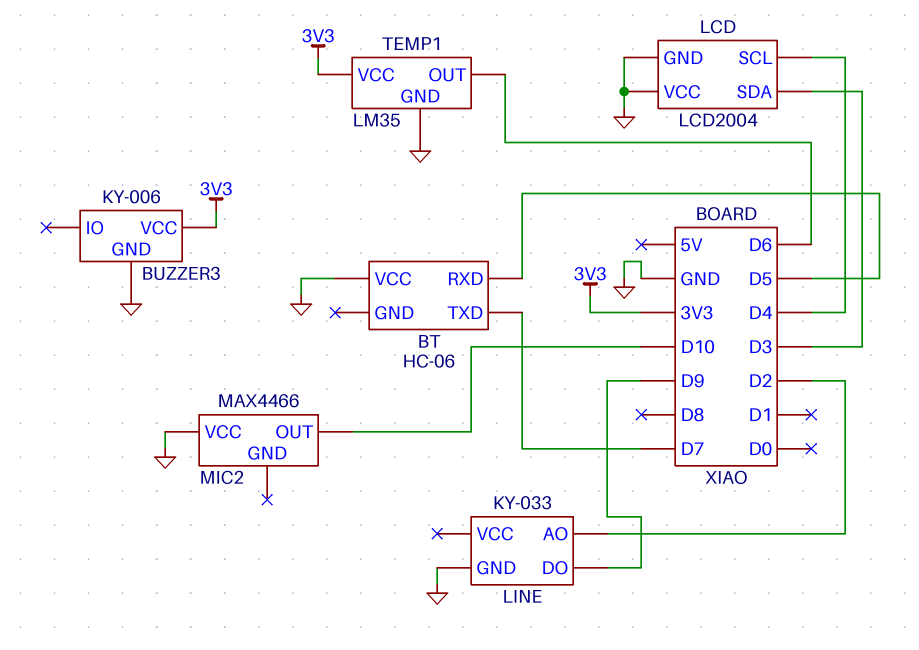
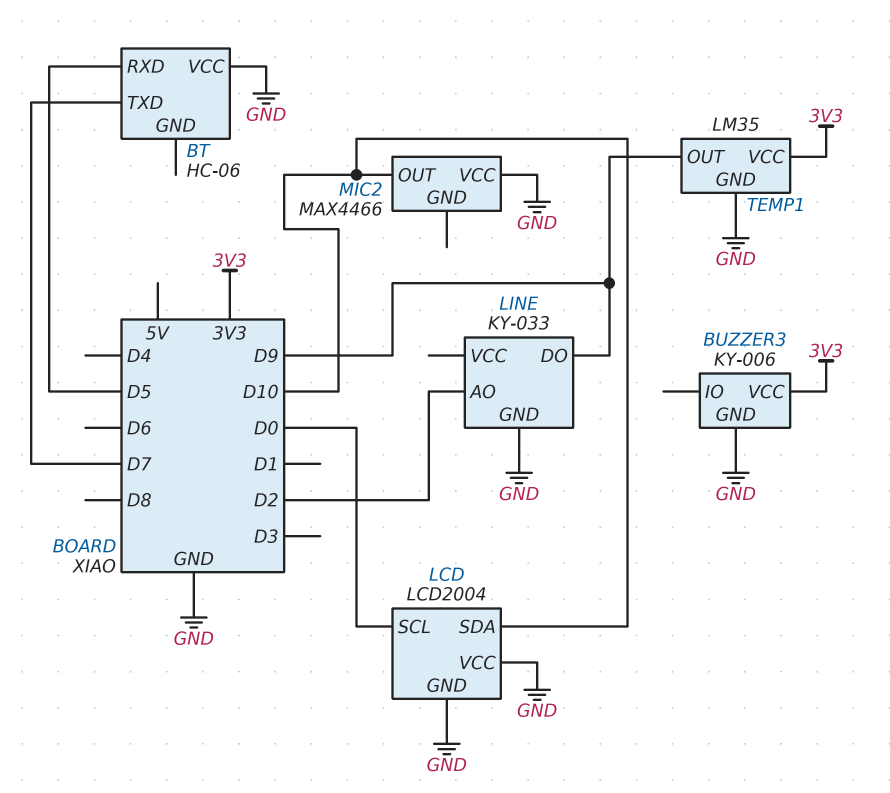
LCD pin SCL: D4 -> D0
LCD pin SDA: D3 -> D10
TEMP1 pin OUT: D6 -> D9

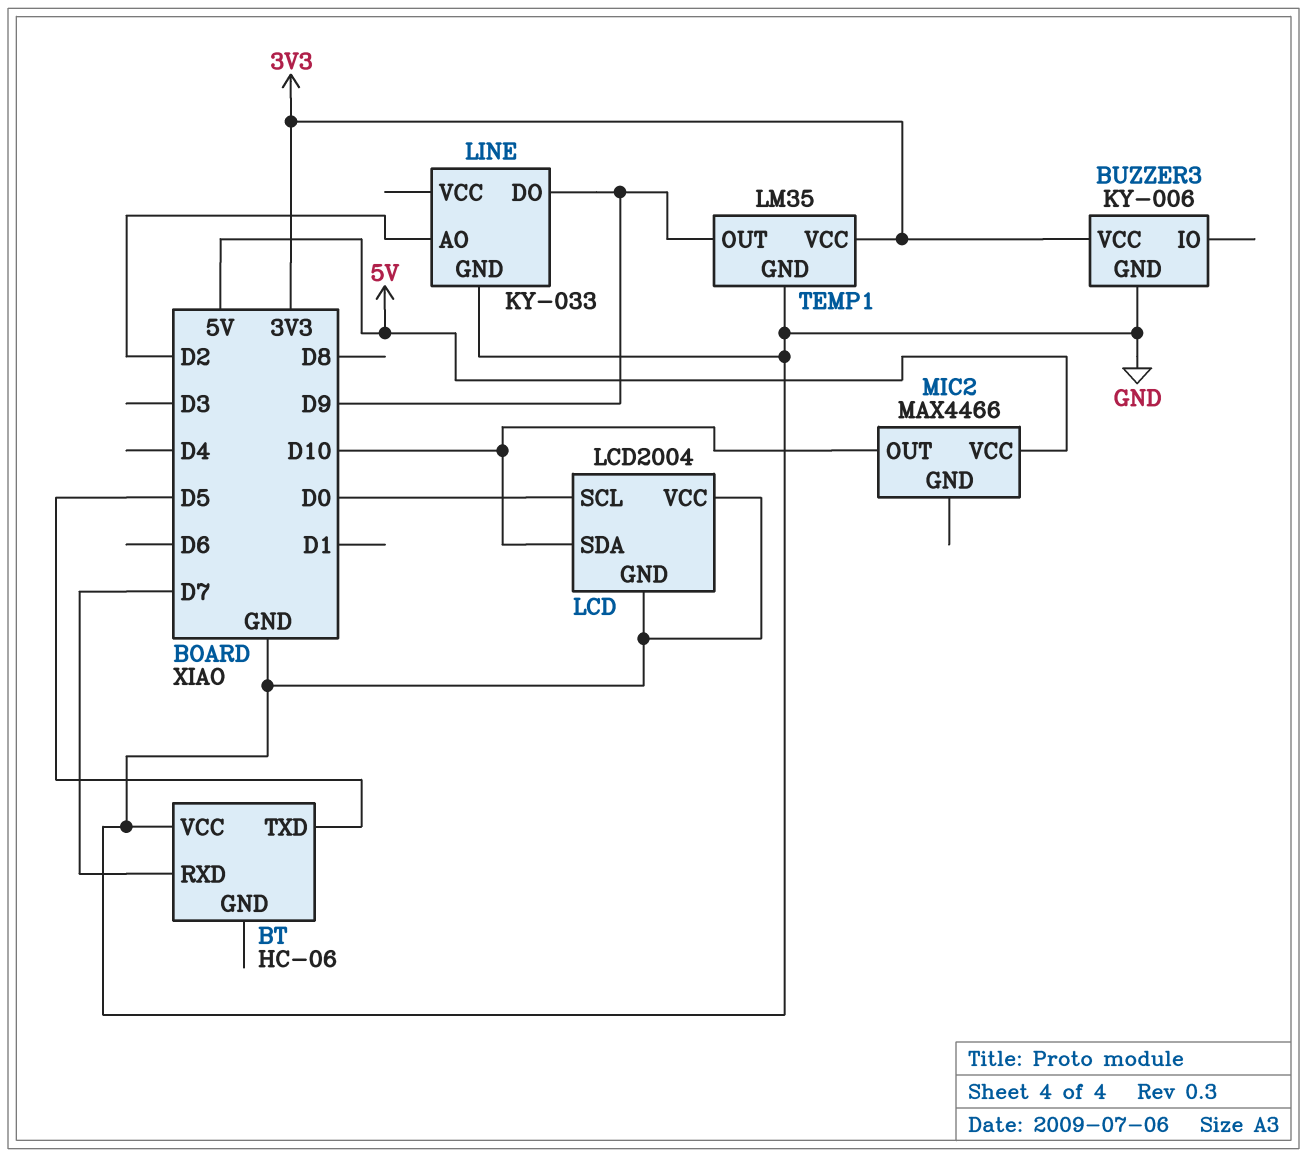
BT pin RXD: D5 -> D7
BT pin TXD: D7 -> D5
MIC2 pin VCC: GND -> 5V

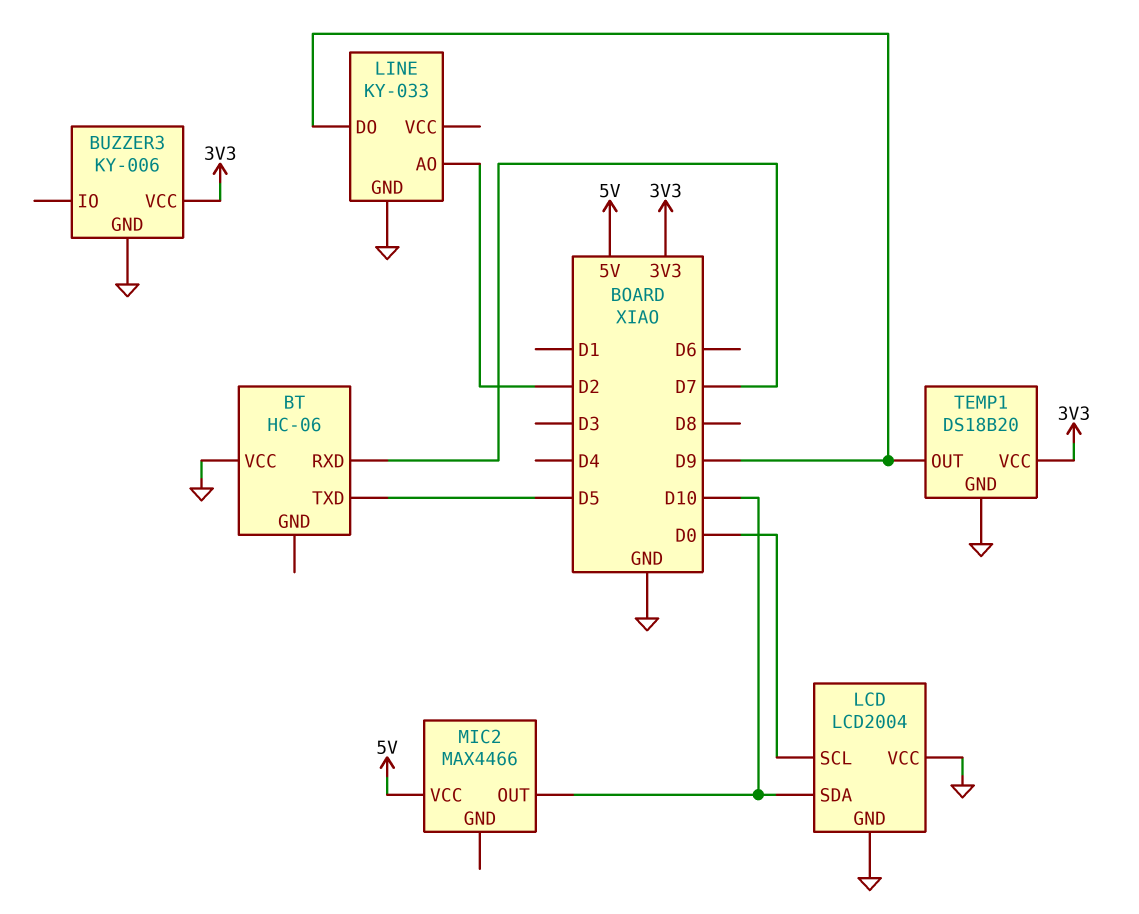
TEMP1: LM35 -> DS18B20

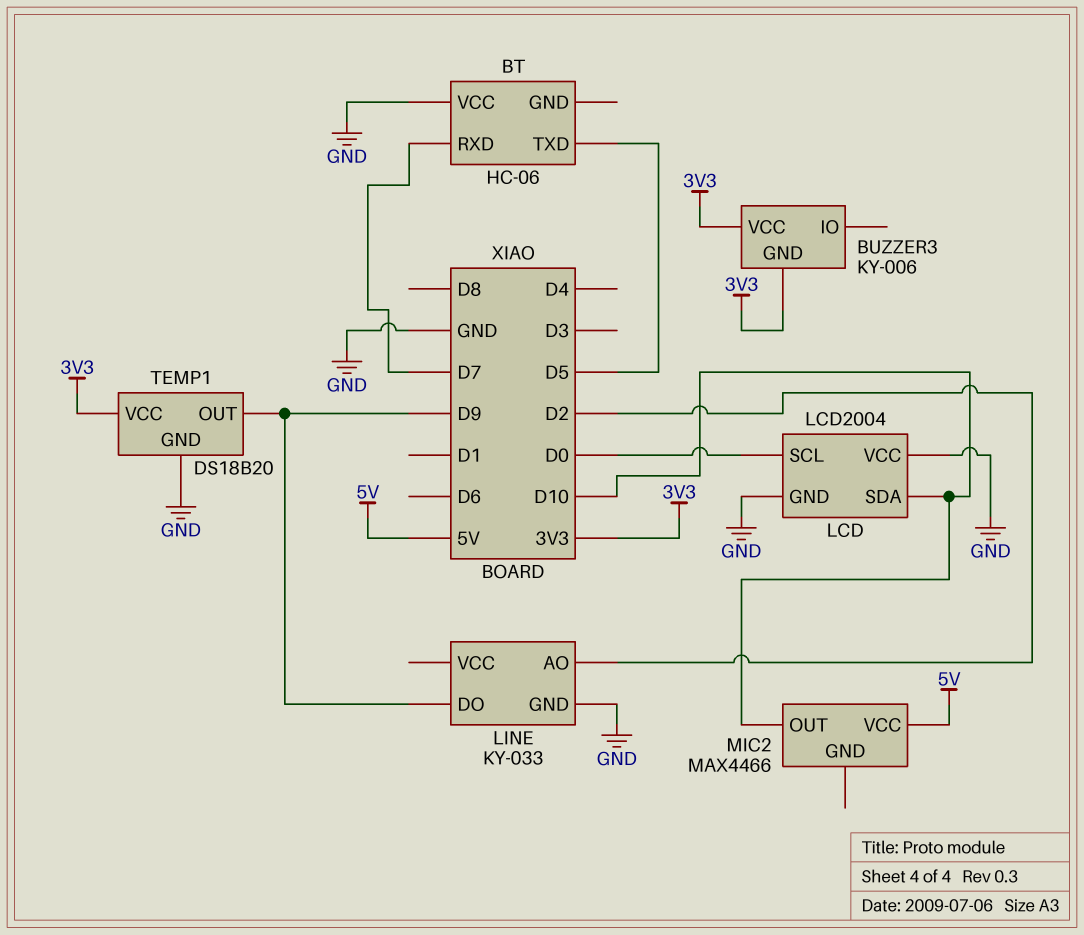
BUZZER3 pin GND: GND -> 3V3

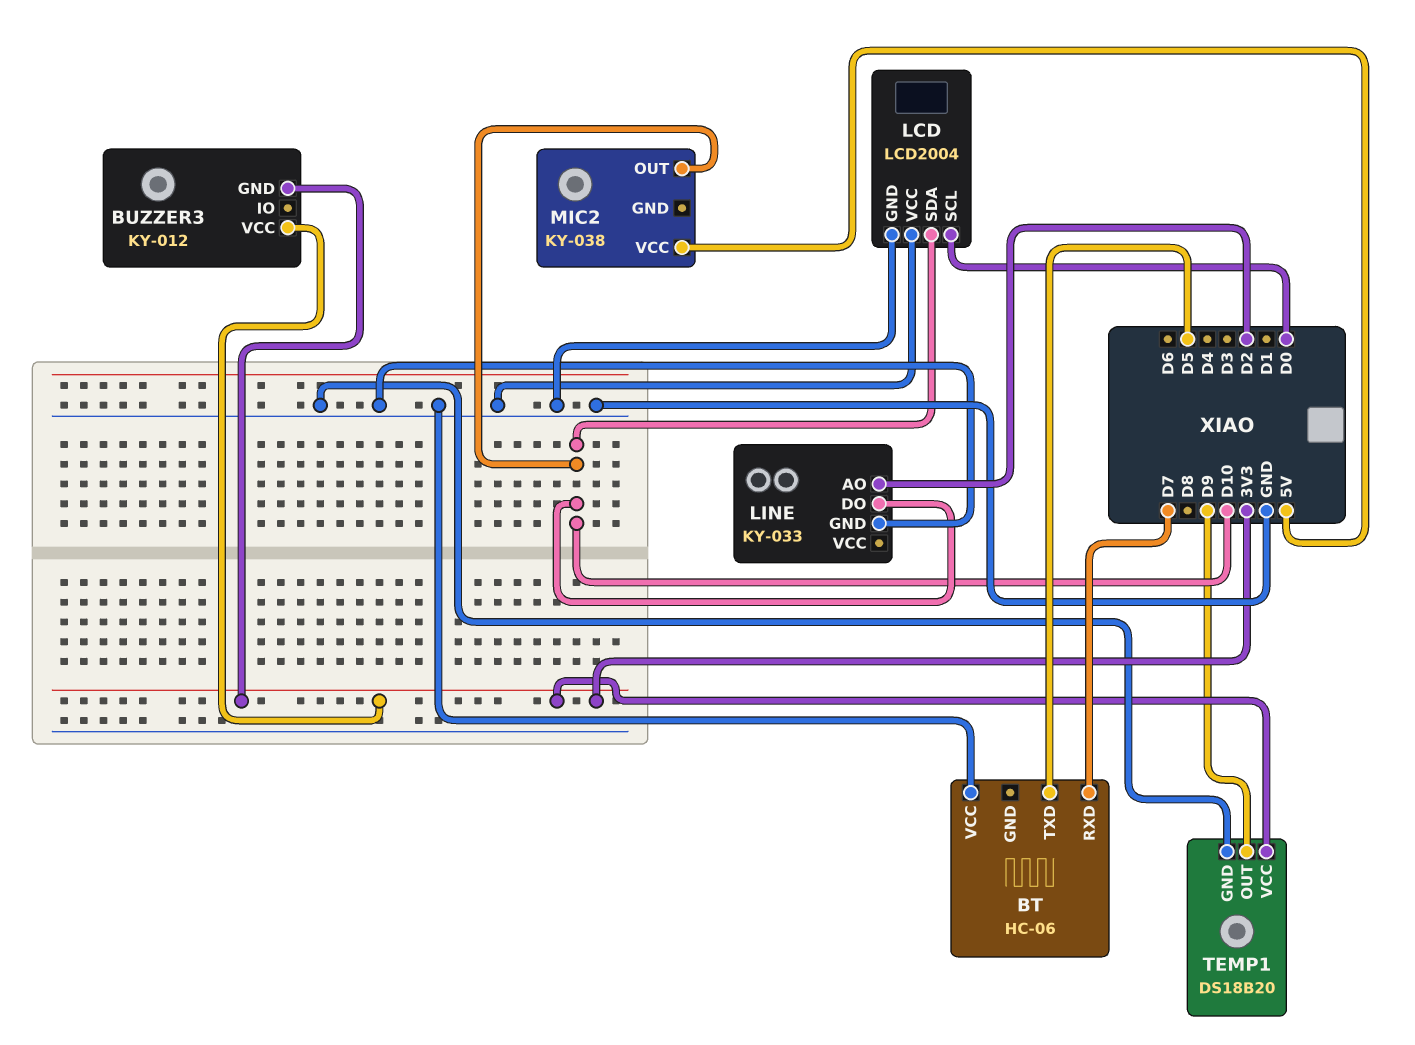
BUZZER3: KY-006 -> KY-012
LINE pin DO: D9 -> D10
MIC2: MAX4466 -> KY-038

